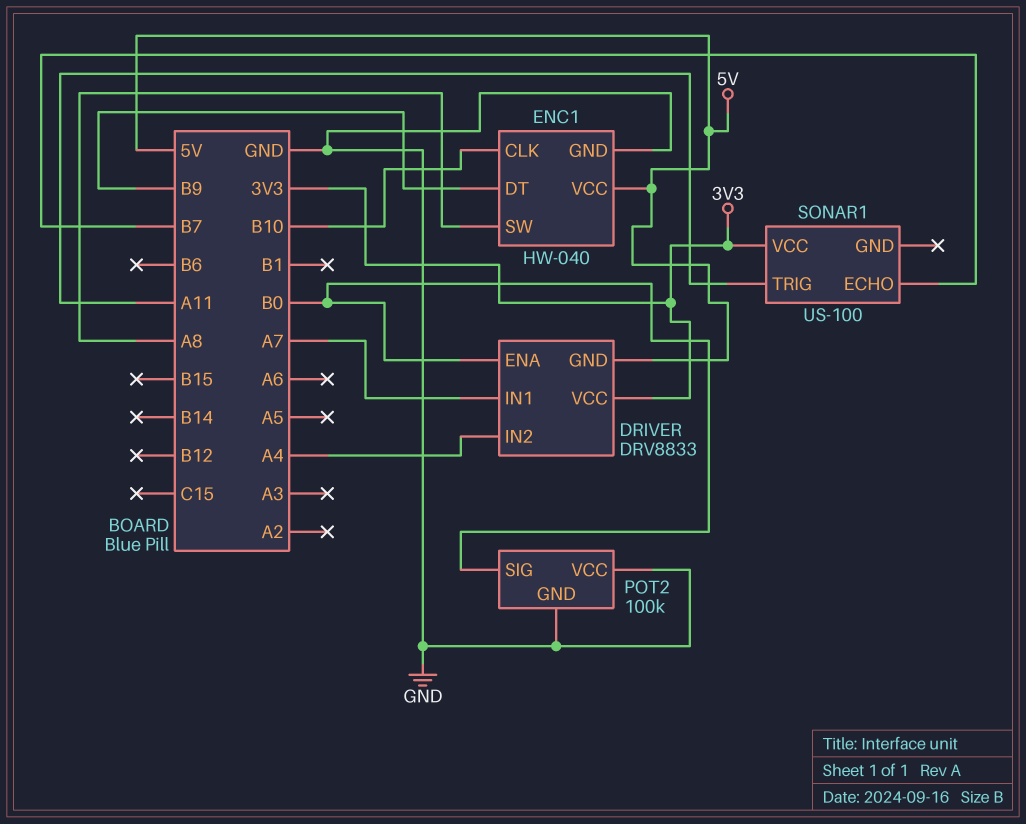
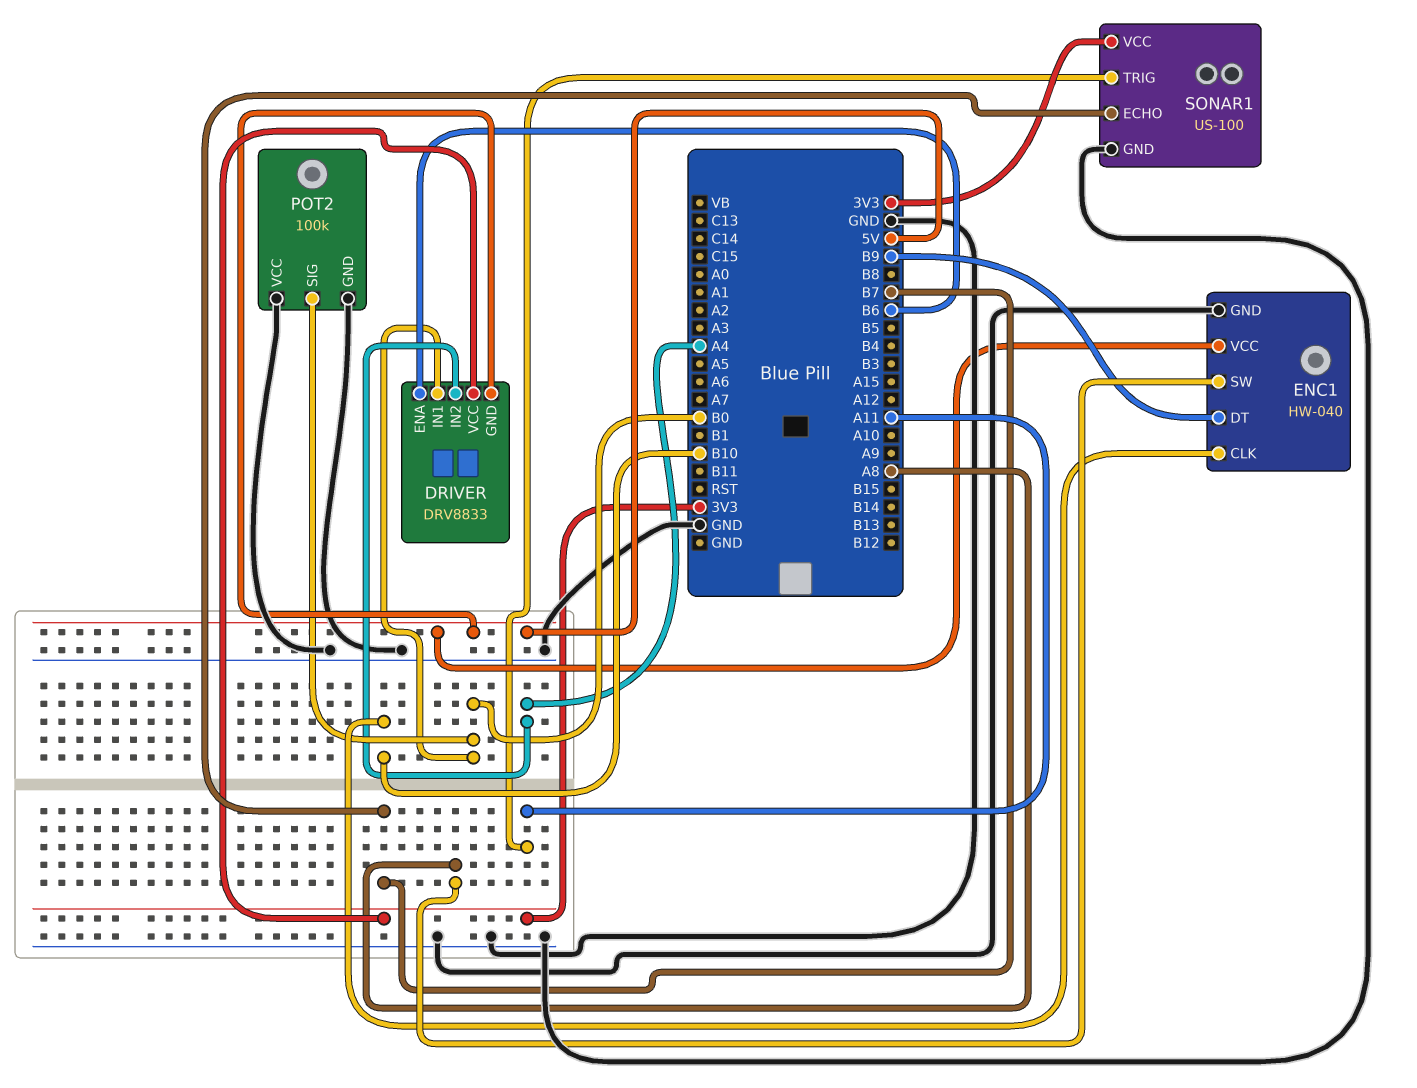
DRIVER pin ENA: B0 -> B6
DRIVER pin IN1: A7 -> B0
SONAR1 pin GND: none -> GND

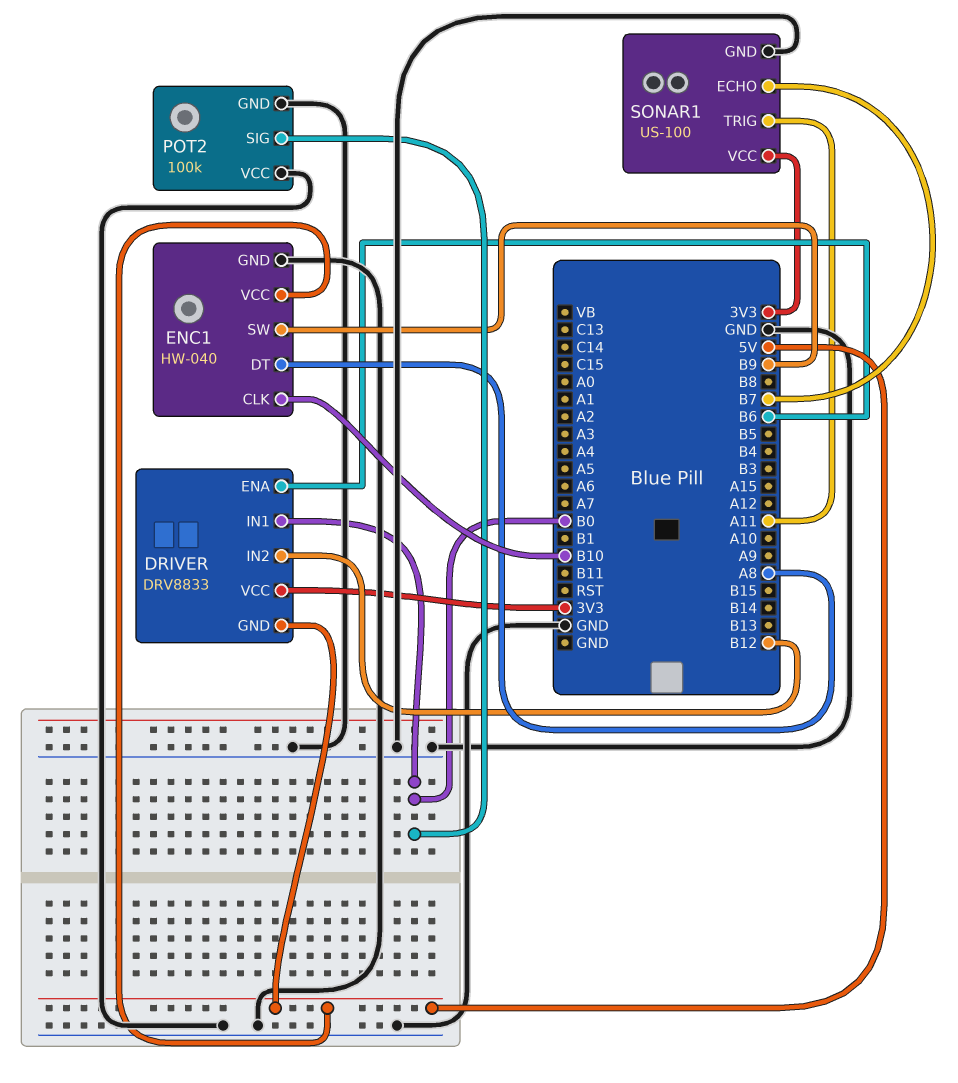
DRIVER pin IN2: A4 -> B12
ENC1 pin DT: B9 -> A8
ENC1 pin SW: A8 -> B9

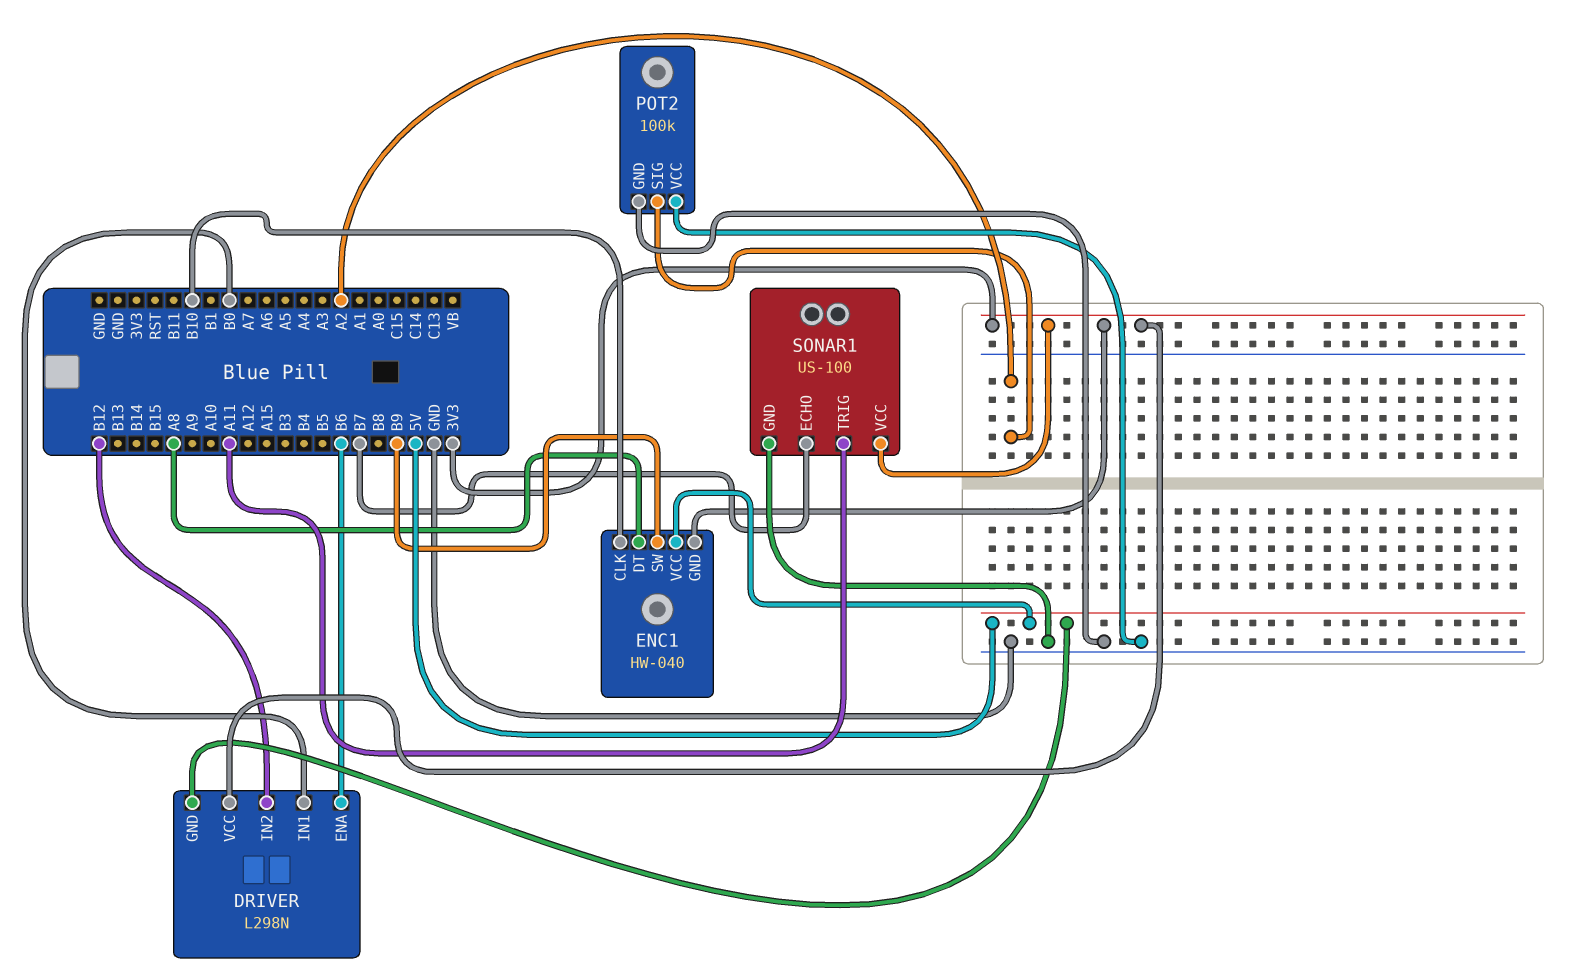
DRIVER: DRV8833 -> L298N
ENC1 pin GND: GND -> 3V3
POT2 pin SIG: B0 -> A2

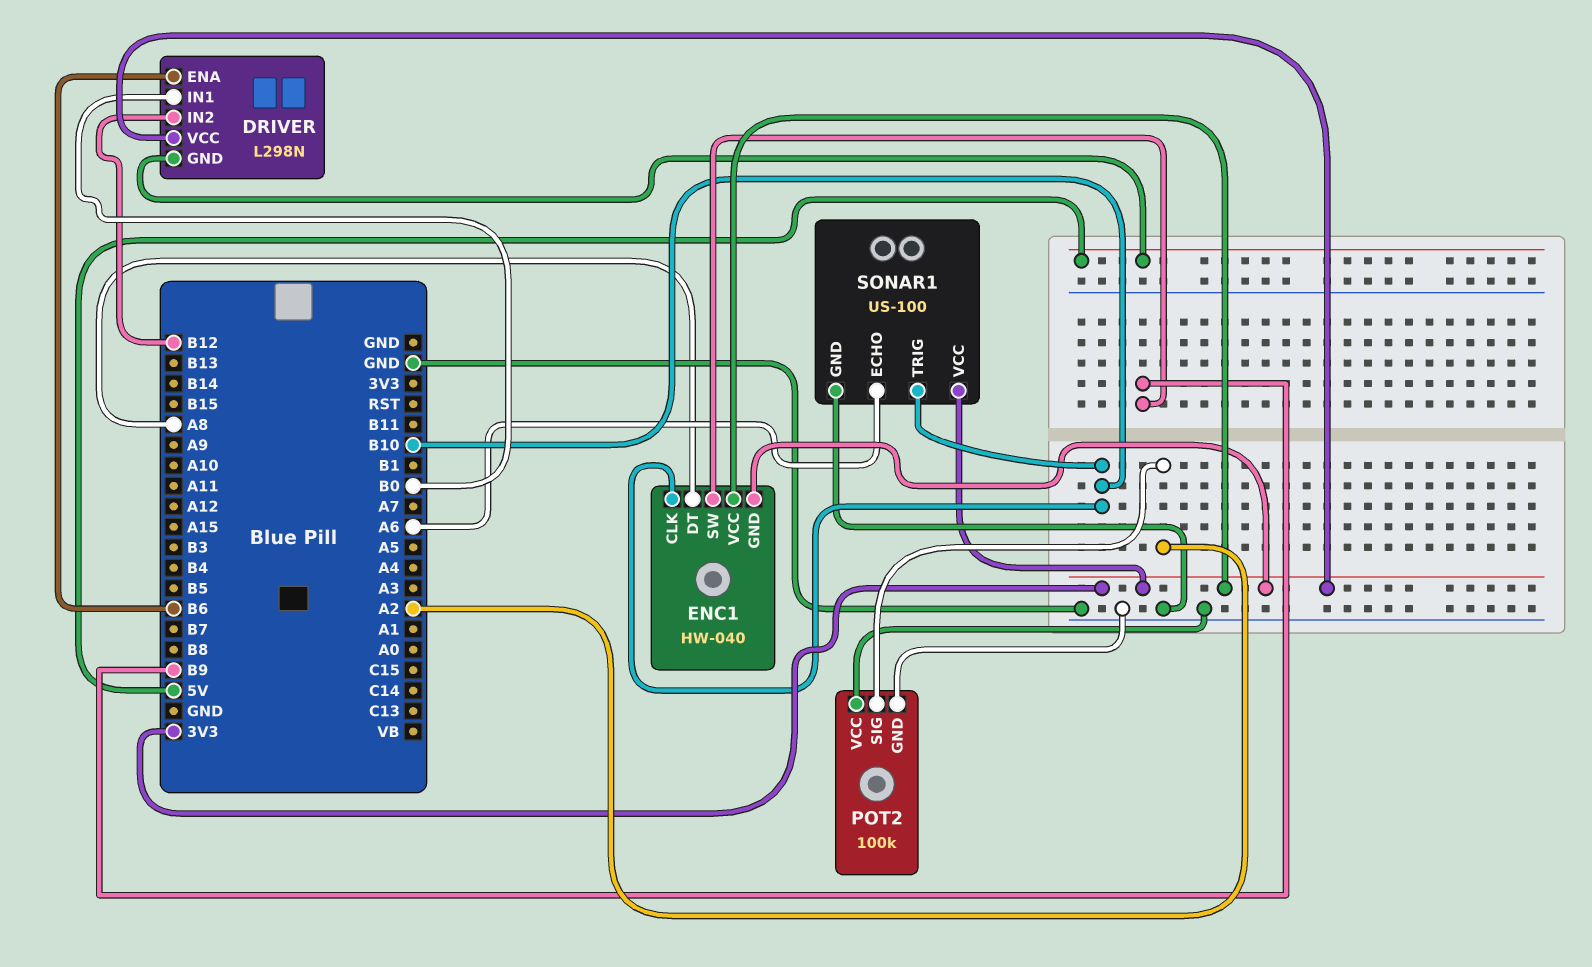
ENC1 pin VCC: 5V -> 3V3
SONAR1 pin ECHO: B7 -> A6
SONAR1 pin TRIG: A11 -> B10

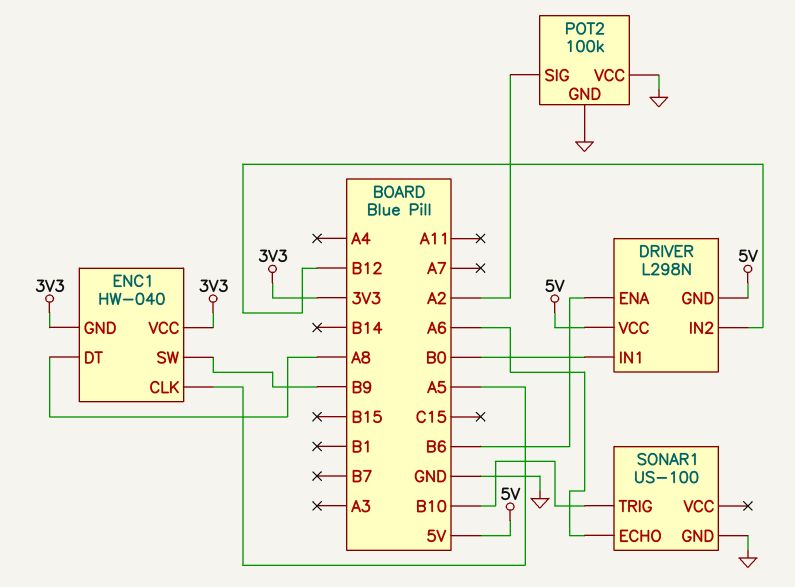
DRIVER pin VCC: 3V3 -> 5V
ENC1 pin CLK: B10 -> A5
SONAR1 pin VCC: 3V3 -> none

